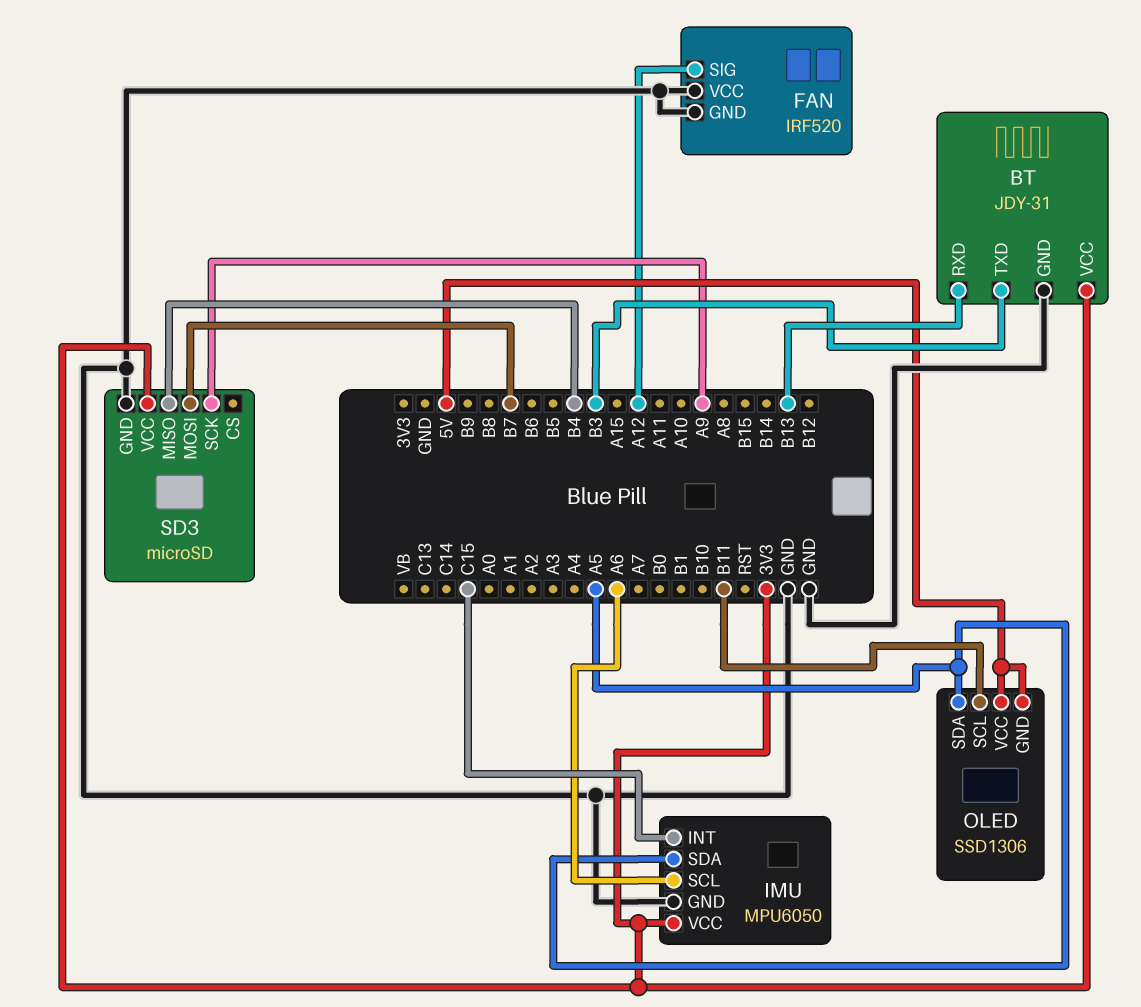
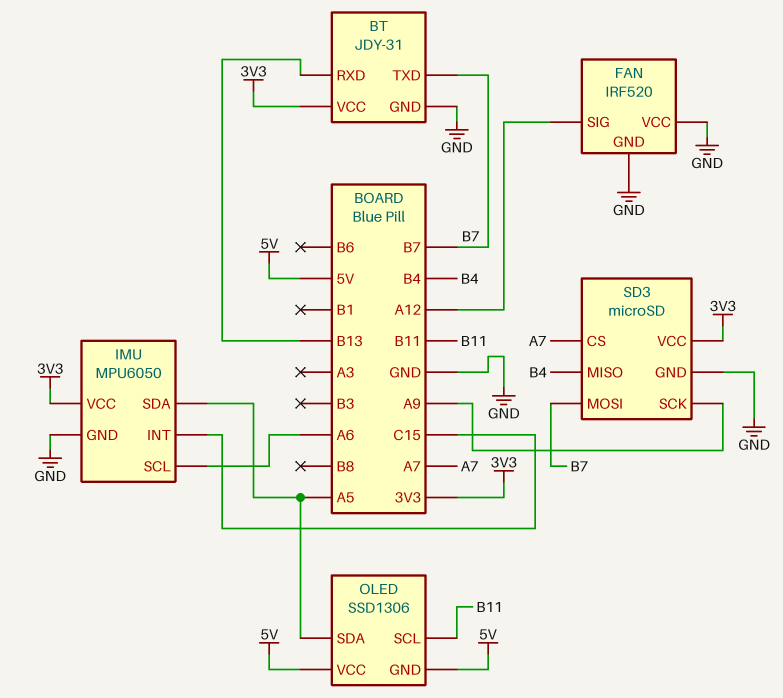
BT pin TXD: B3 -> B7
SD3 pin CS: none -> A7

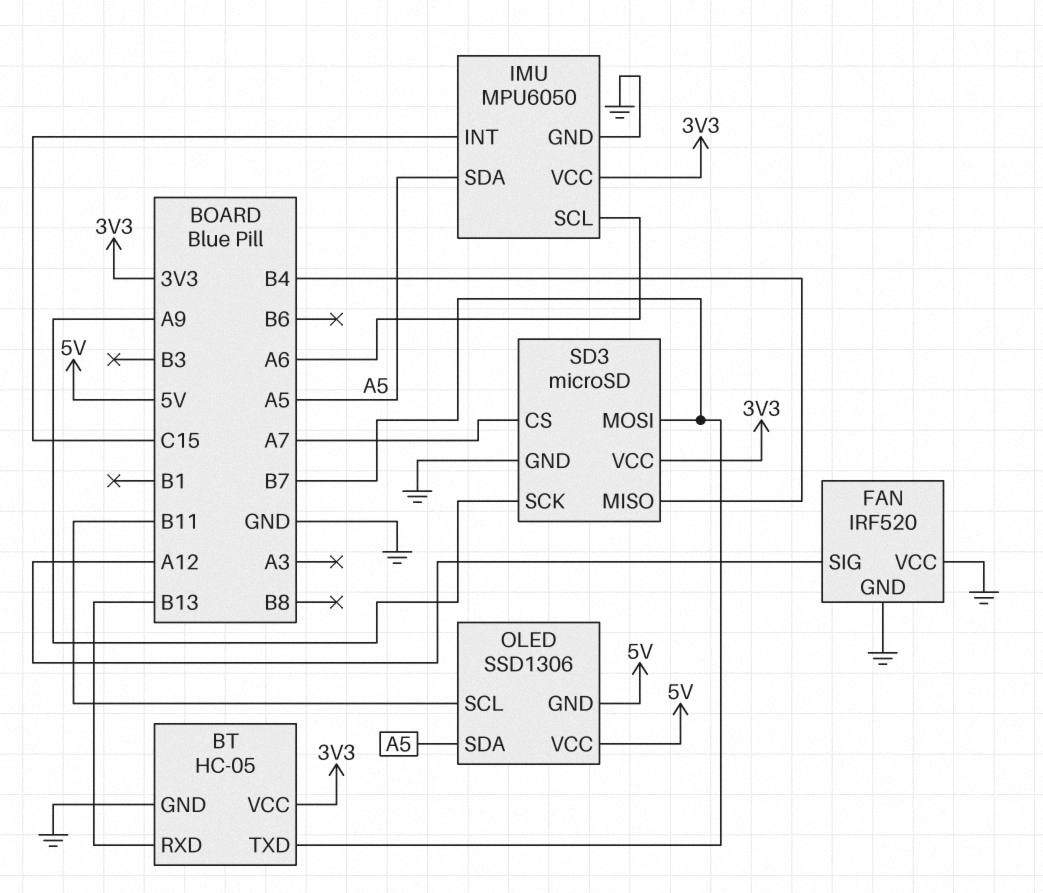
BT: JDY-31 -> HC-05

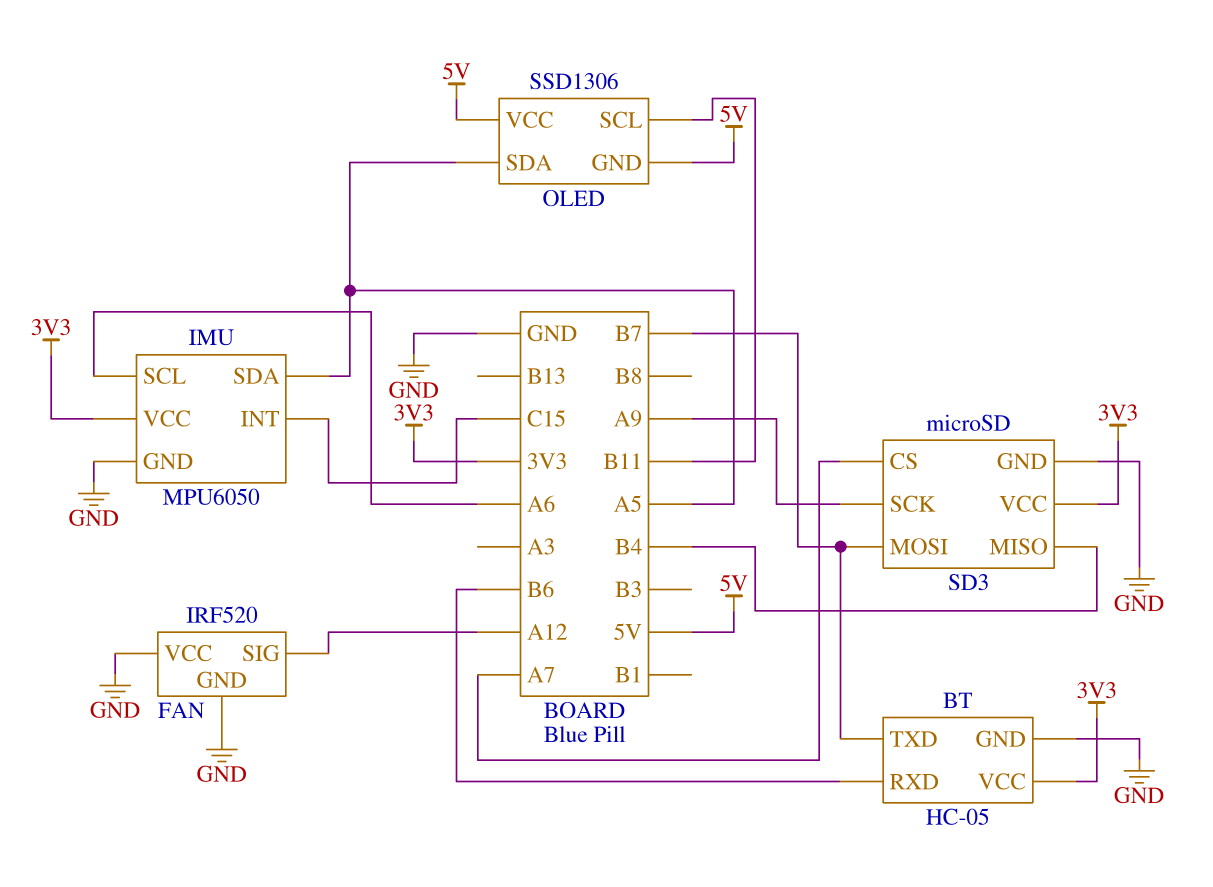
BT pin RXD: B13 -> B6

